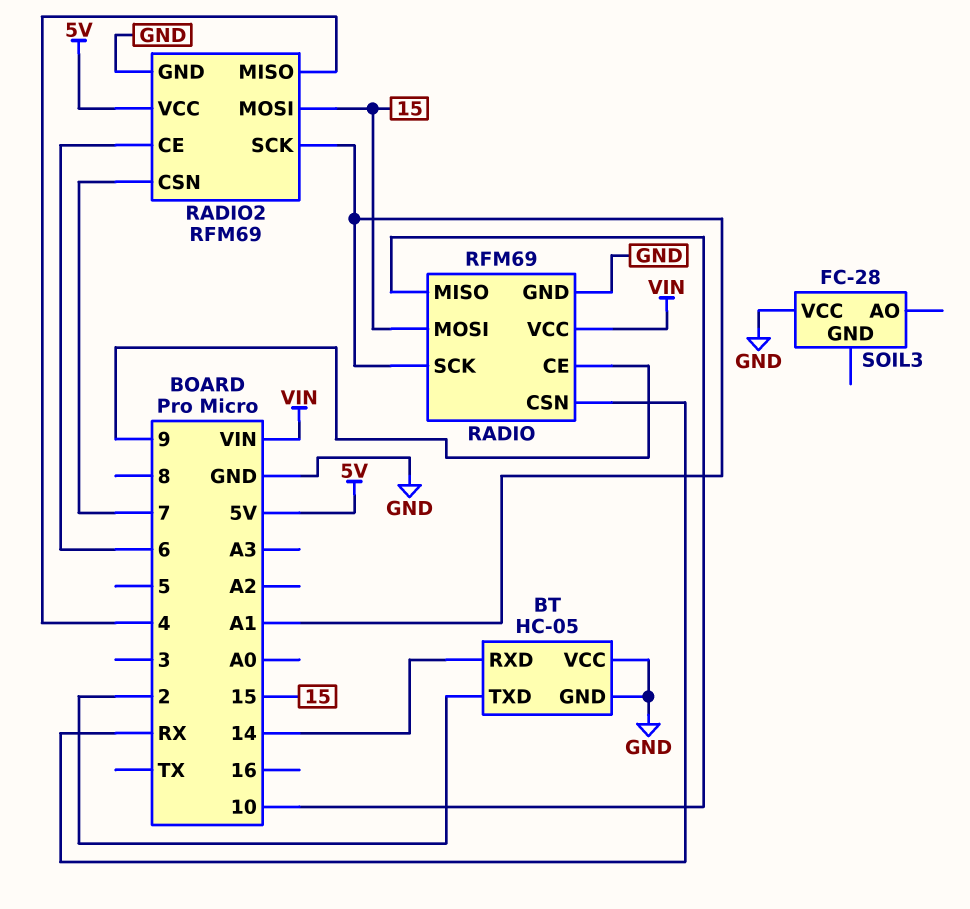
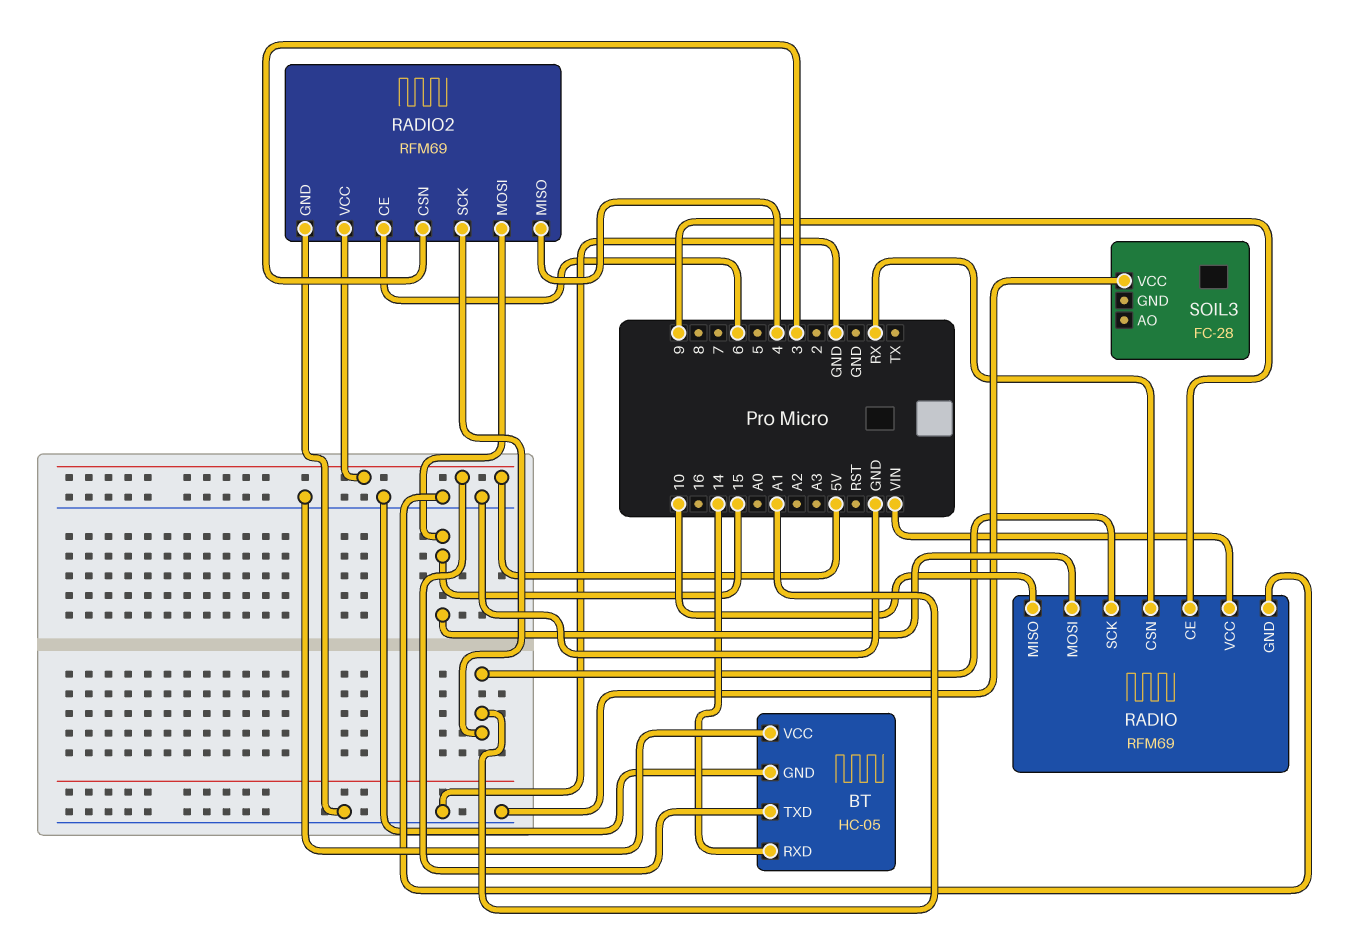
BT pin TXD: 2 -> 5V
RADIO2 pin CSN: 7 -> 3

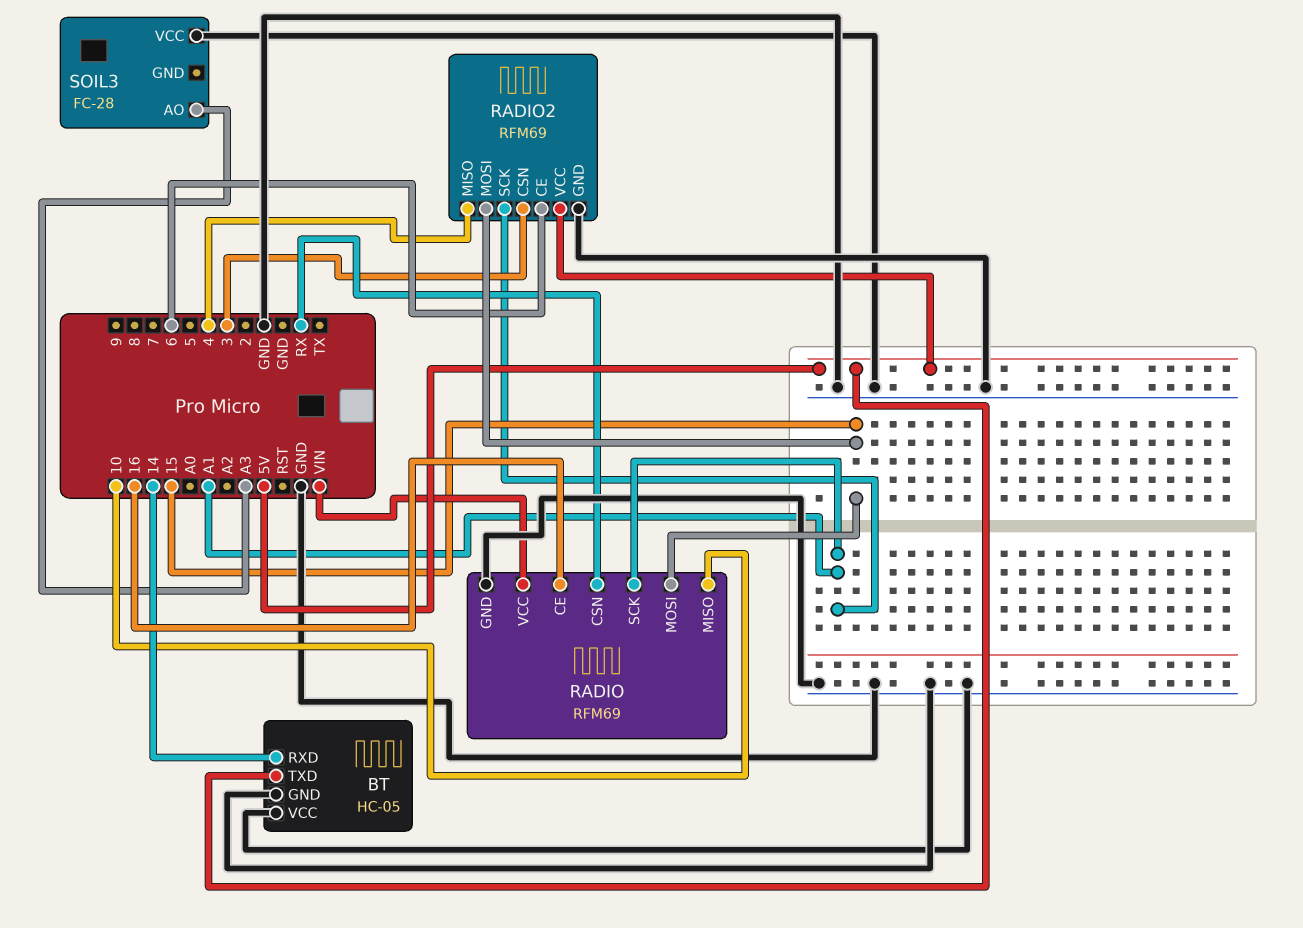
RADIO pin CE: 9 -> 16
SOIL3 pin AO: none -> A3

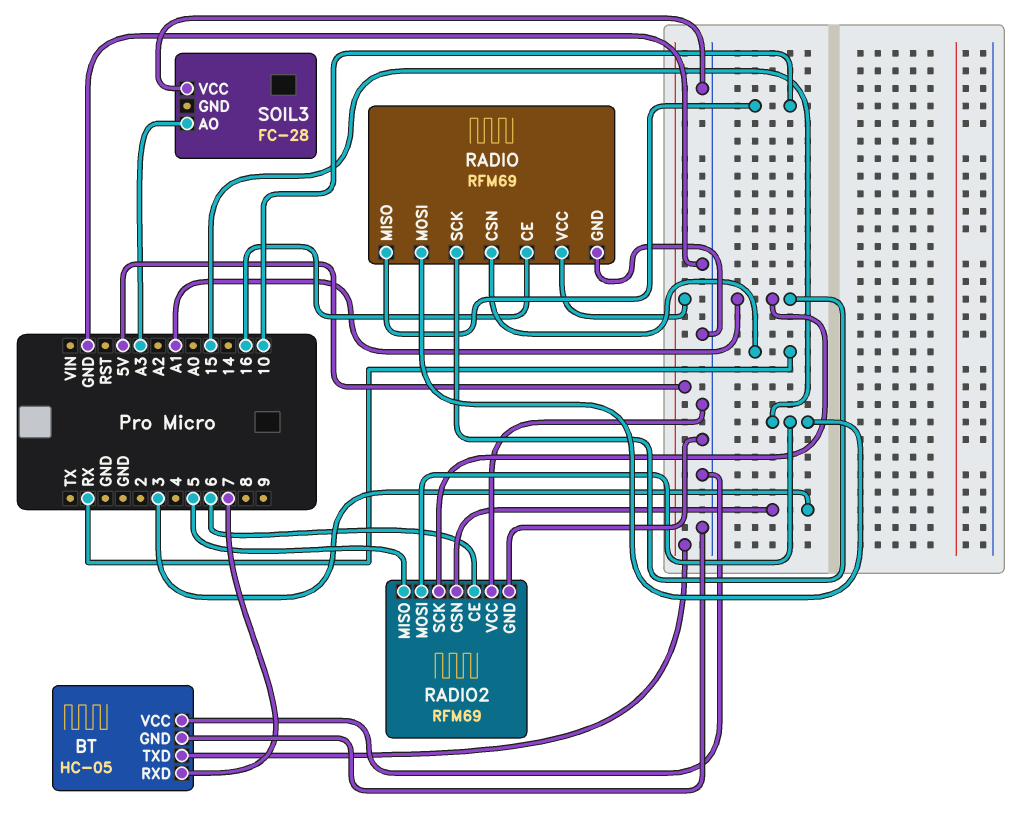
BT pin RXD: 14 -> 7
RADIO pin VCC: VIN -> 5V
RADIO2 pin MISO: 4 -> 5
RADIO2 pin VCC: 5V -> GND

